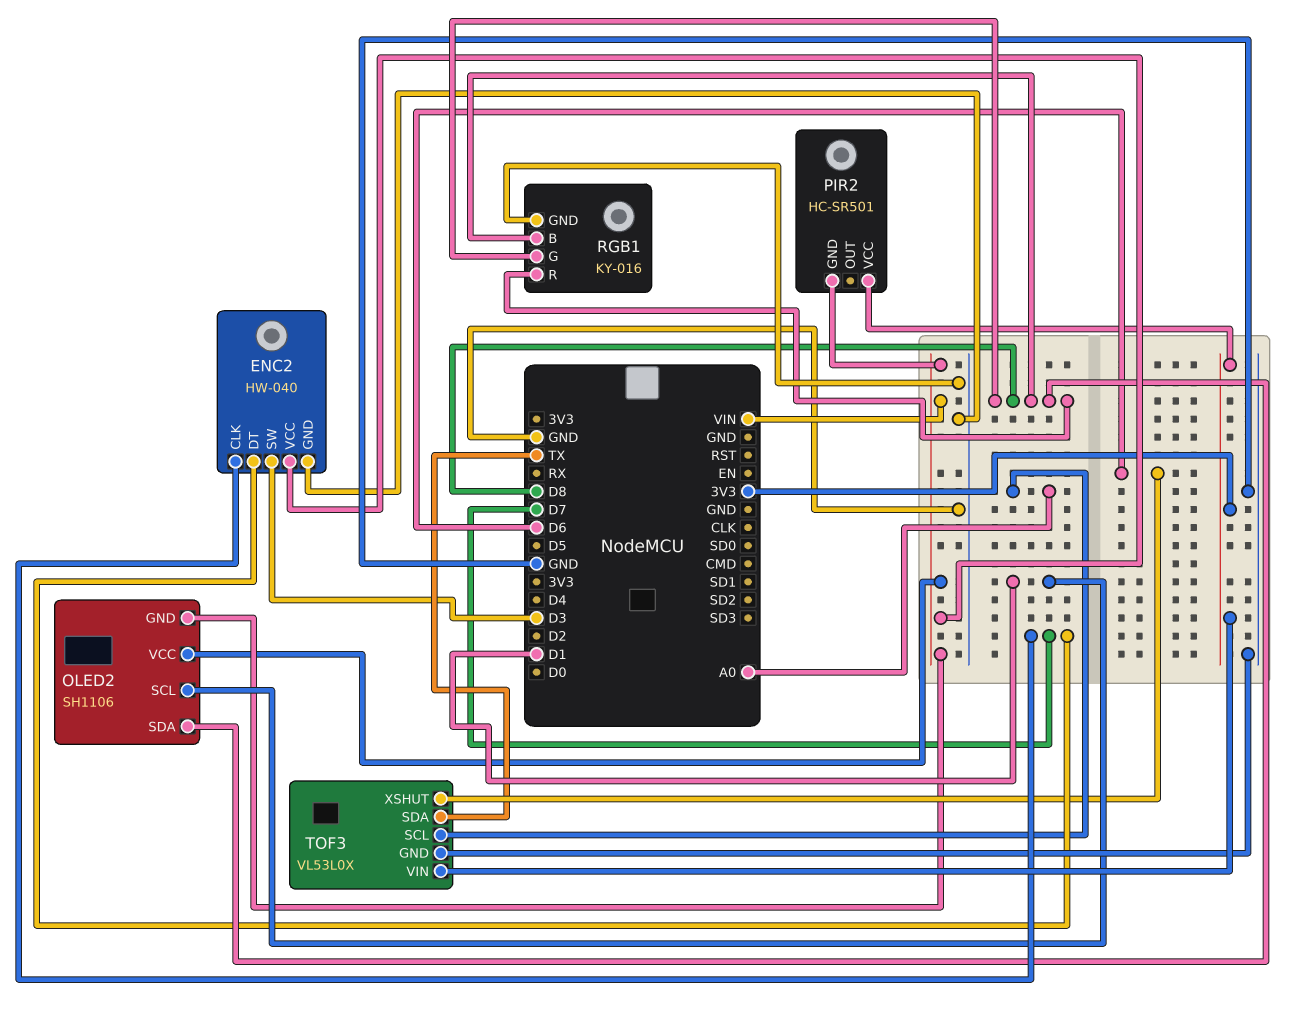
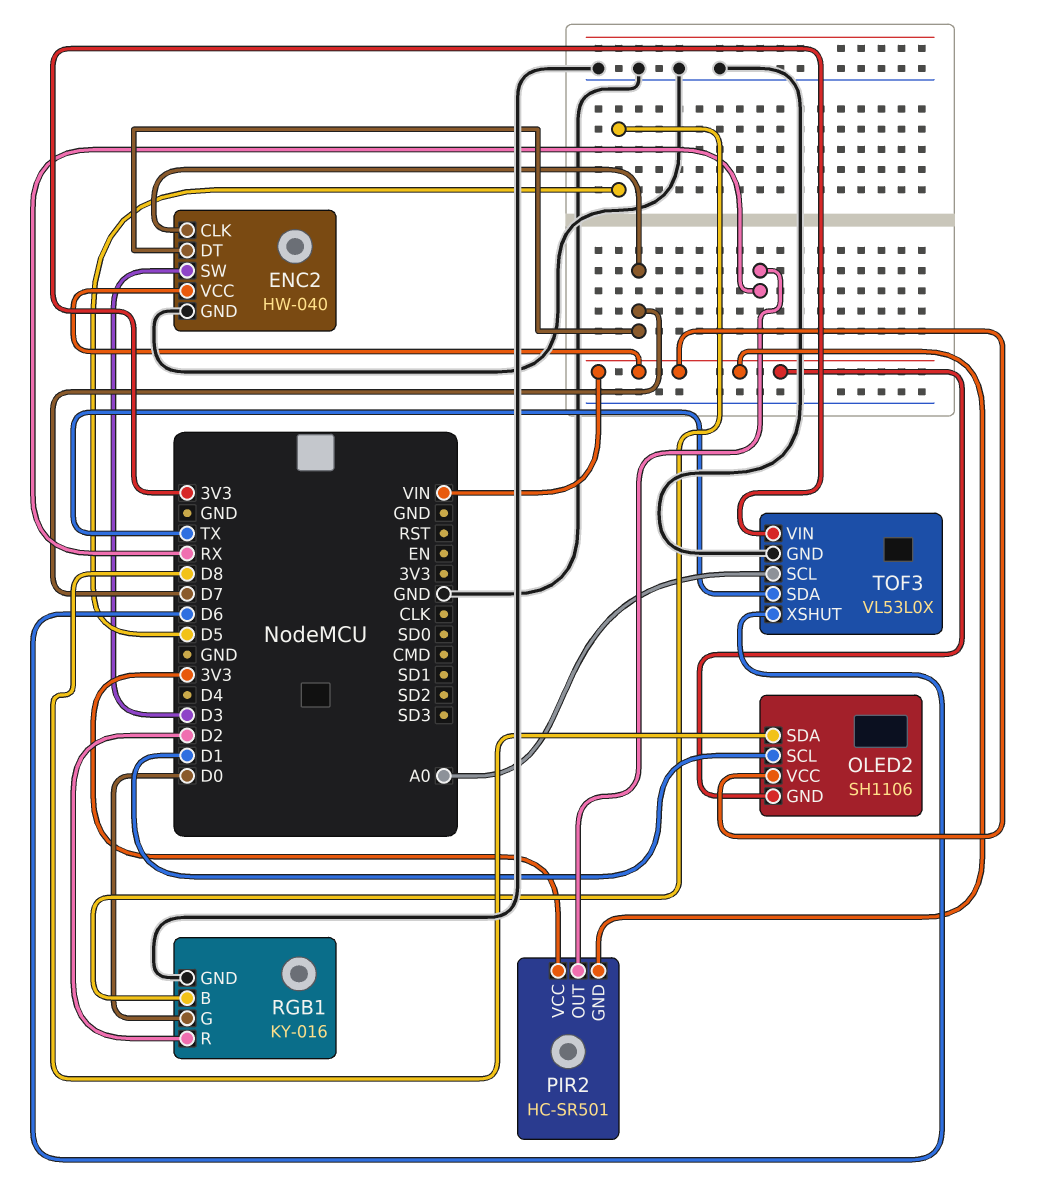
PIR2 pin OUT: none -> RX
RGB1 pin B: D8 -> D5
RGB1 pin G: D8 -> D0
RGB1 pin R: D8 -> D2

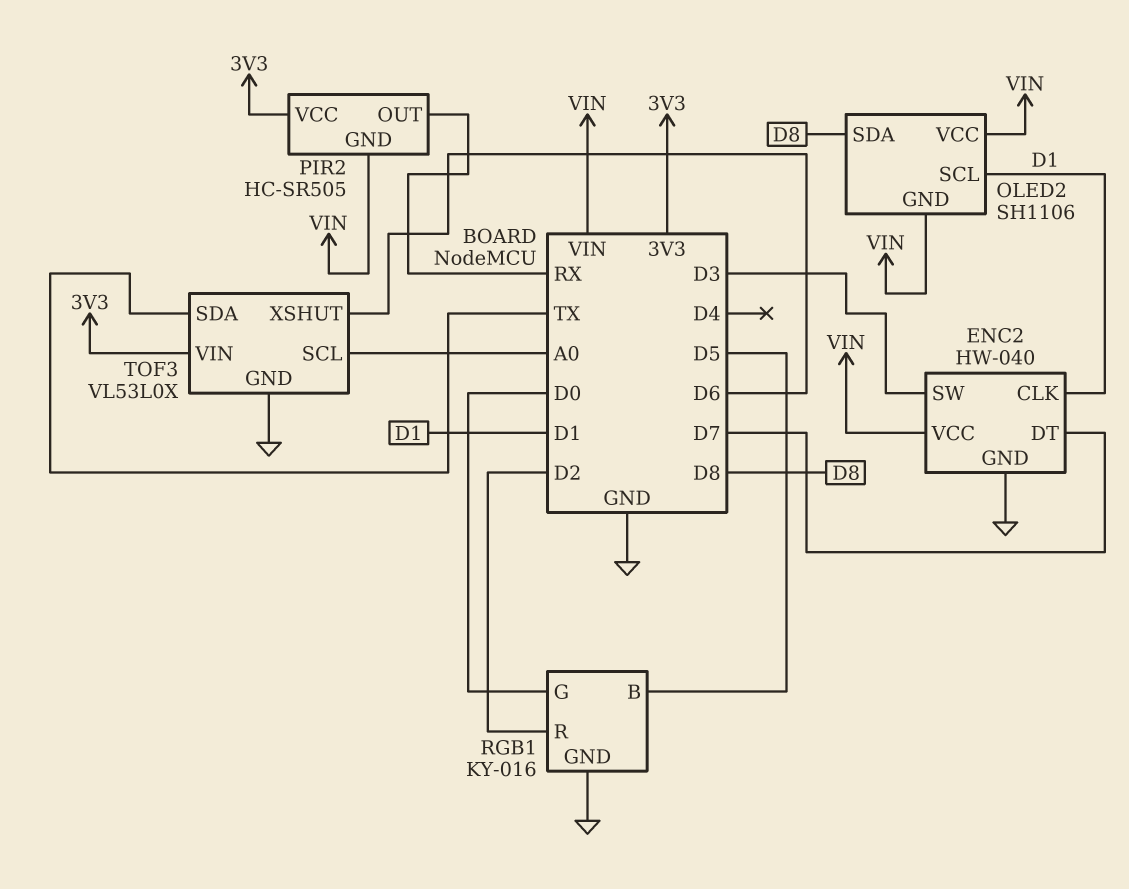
ENC2 pin CLK: D7 -> D1
PIR2: HC-SR501 -> HC-SR505

